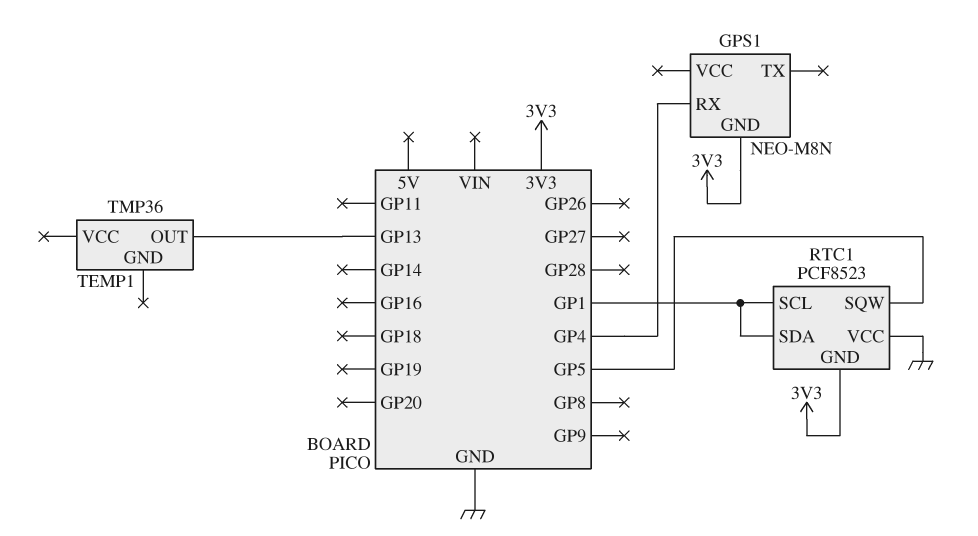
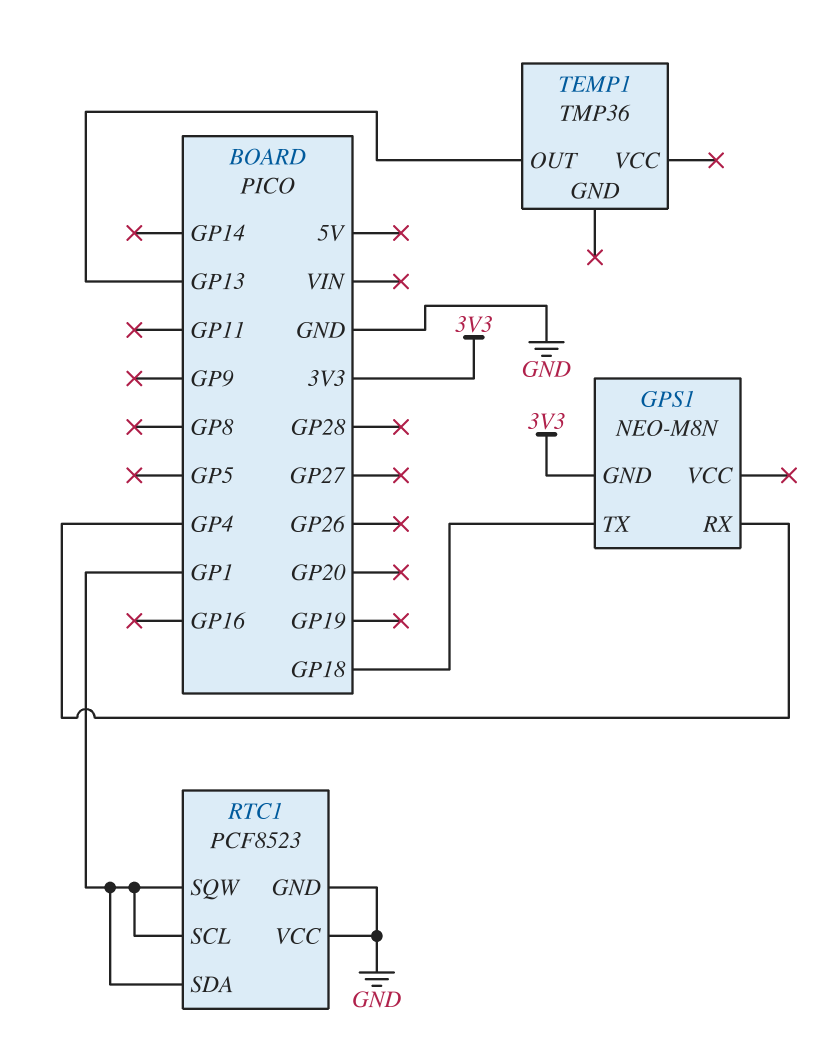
GPS1 pin TX: none -> GP18
RTC1 pin GND: 3V3 -> GND
RTC1 pin SQW: GP5 -> GP1

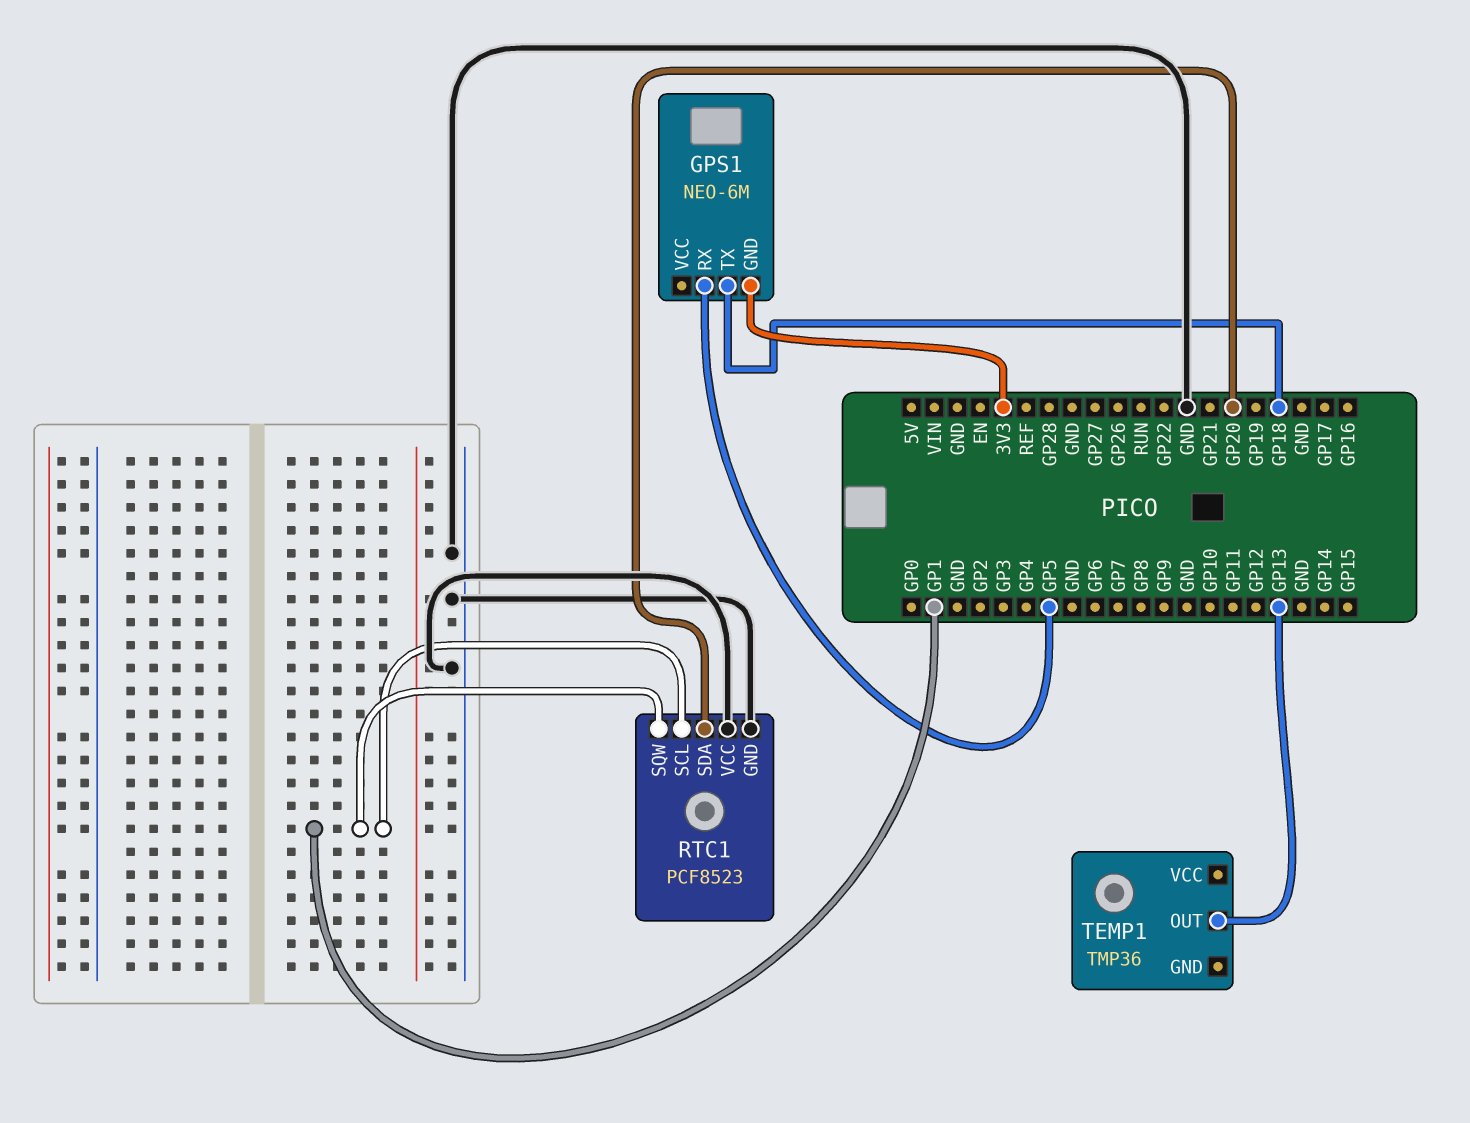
GPS1: NEO-M8N -> NEO-6M
GPS1 pin RX: GP4 -> GP5
RTC1 pin SDA: GP1 -> GP20

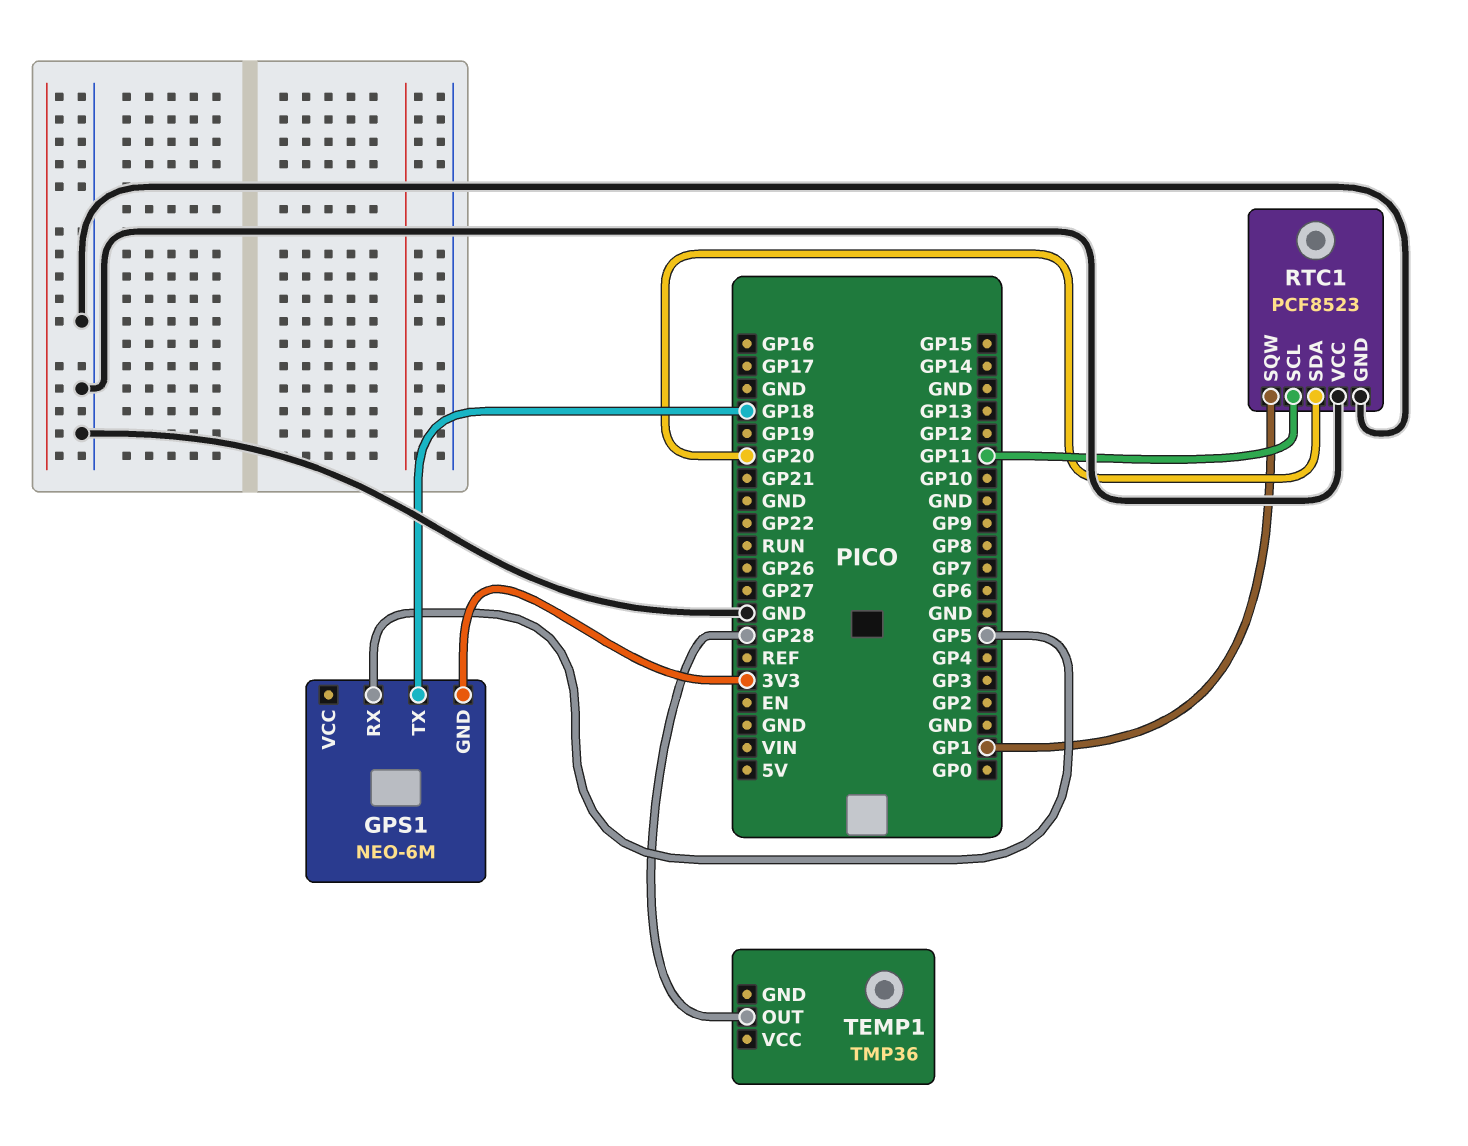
RTC1 pin SCL: GP1 -> GP11
TEMP1 pin OUT: GP13 -> GP28

